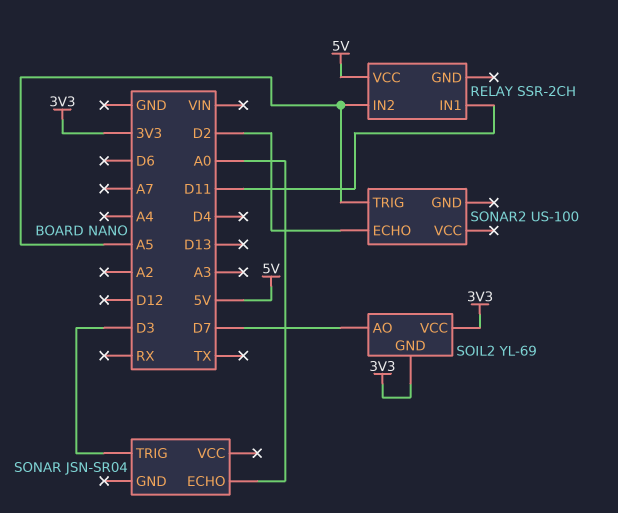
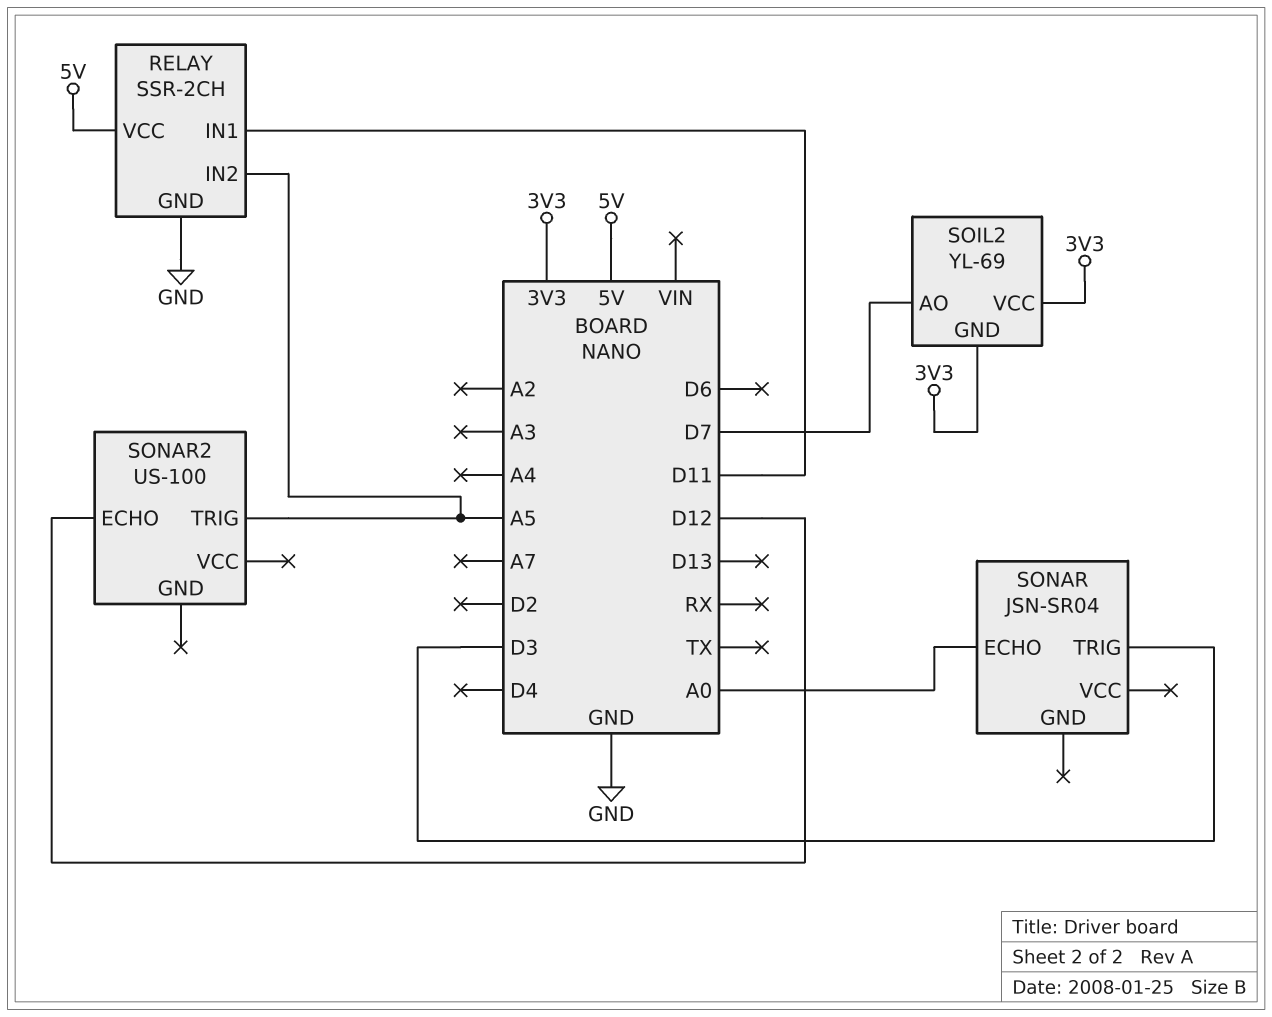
RELAY pin GND: none -> GND
SONAR2 pin ECHO: D2 -> D12

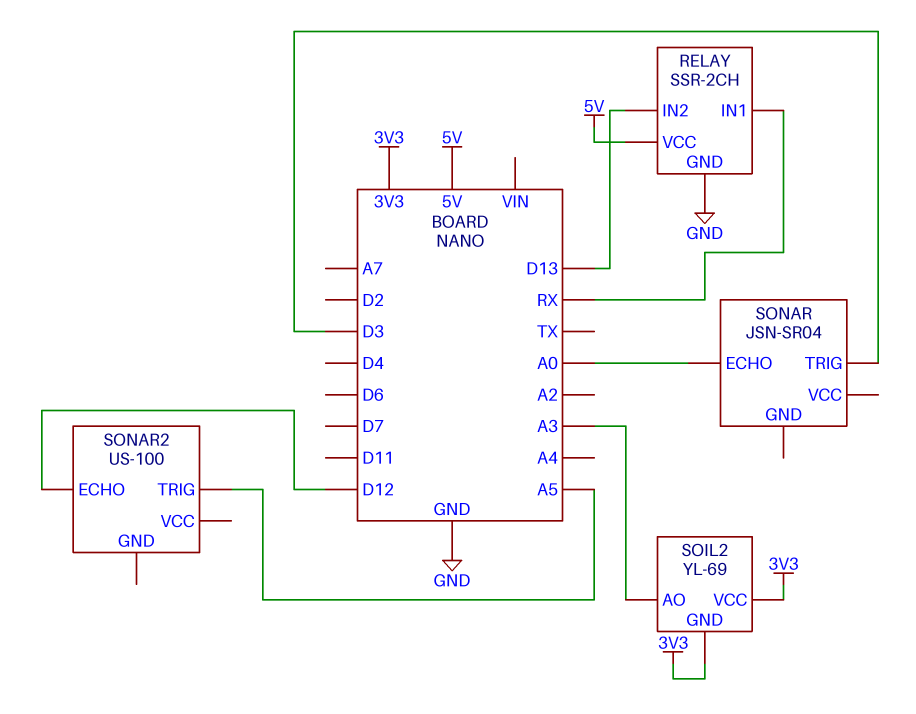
RELAY pin IN1: D11 -> RX
RELAY pin IN2: A5 -> D13
SOIL2 pin AO: D7 -> A3

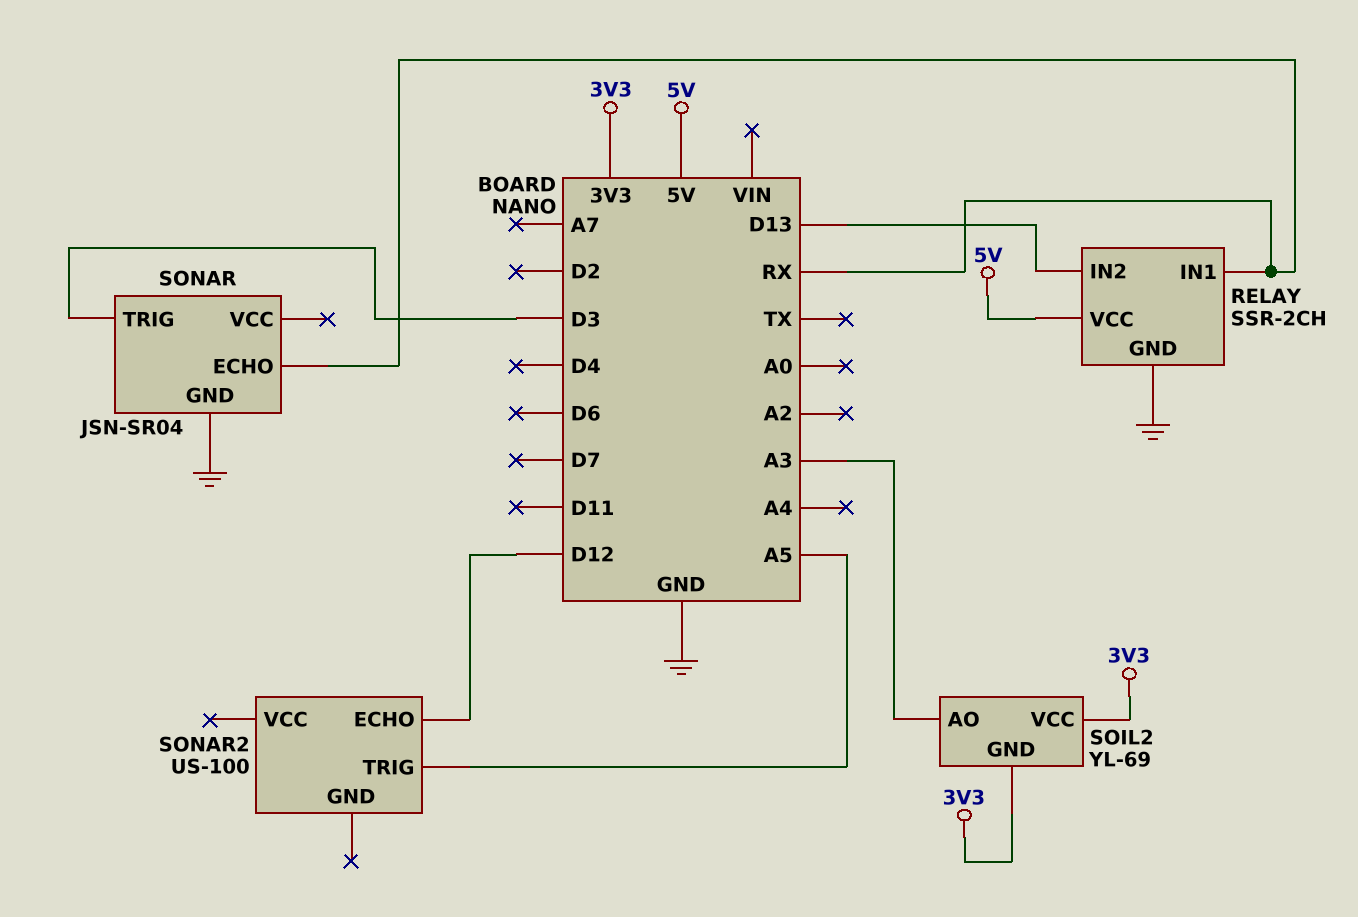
SONAR pin ECHO: A0 -> RX
SONAR pin GND: none -> GND

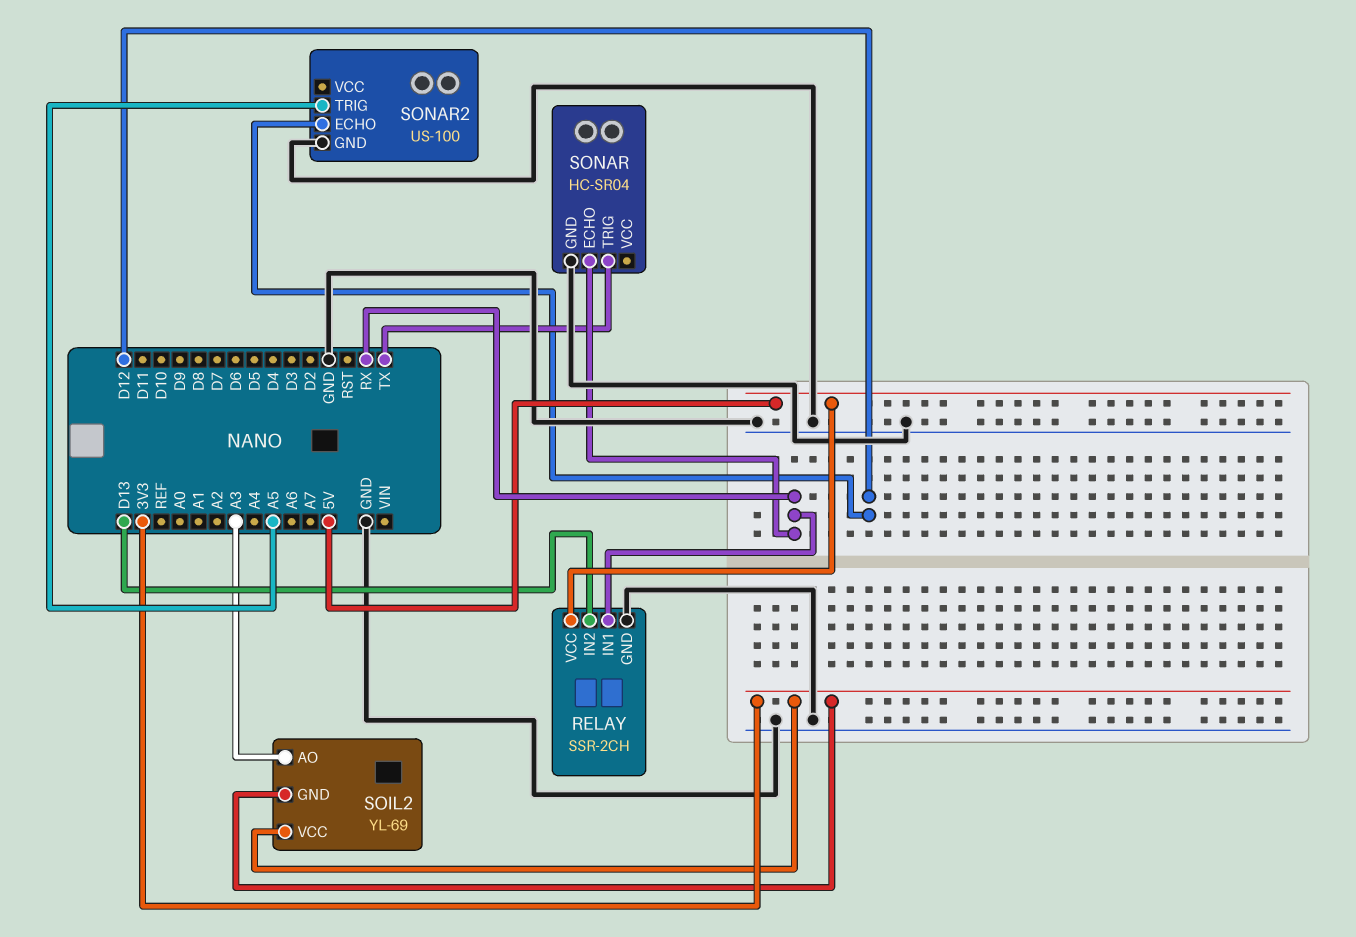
SONAR: JSN-SR04 -> HC-SR04
SONAR pin TRIG: D3 -> TX
SONAR2 pin GND: none -> GND

